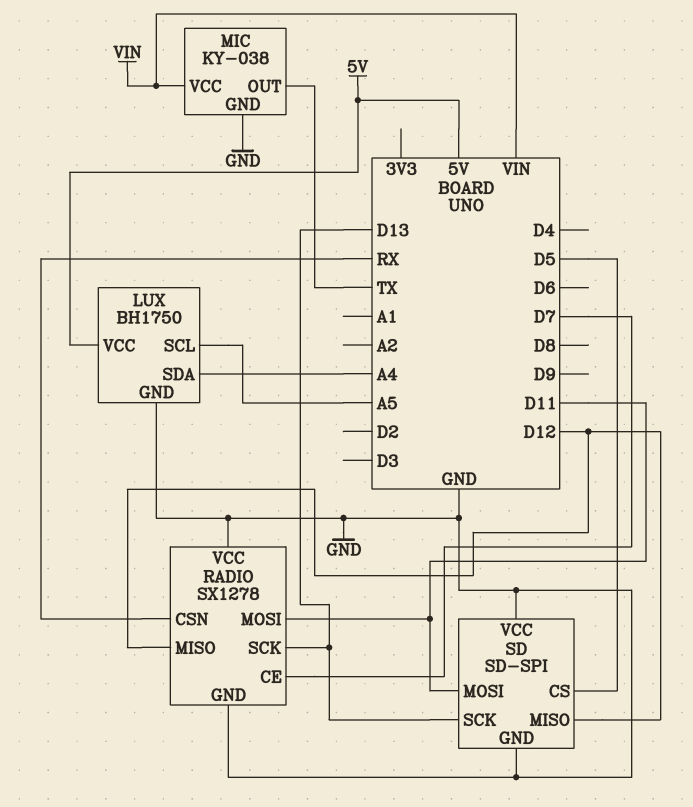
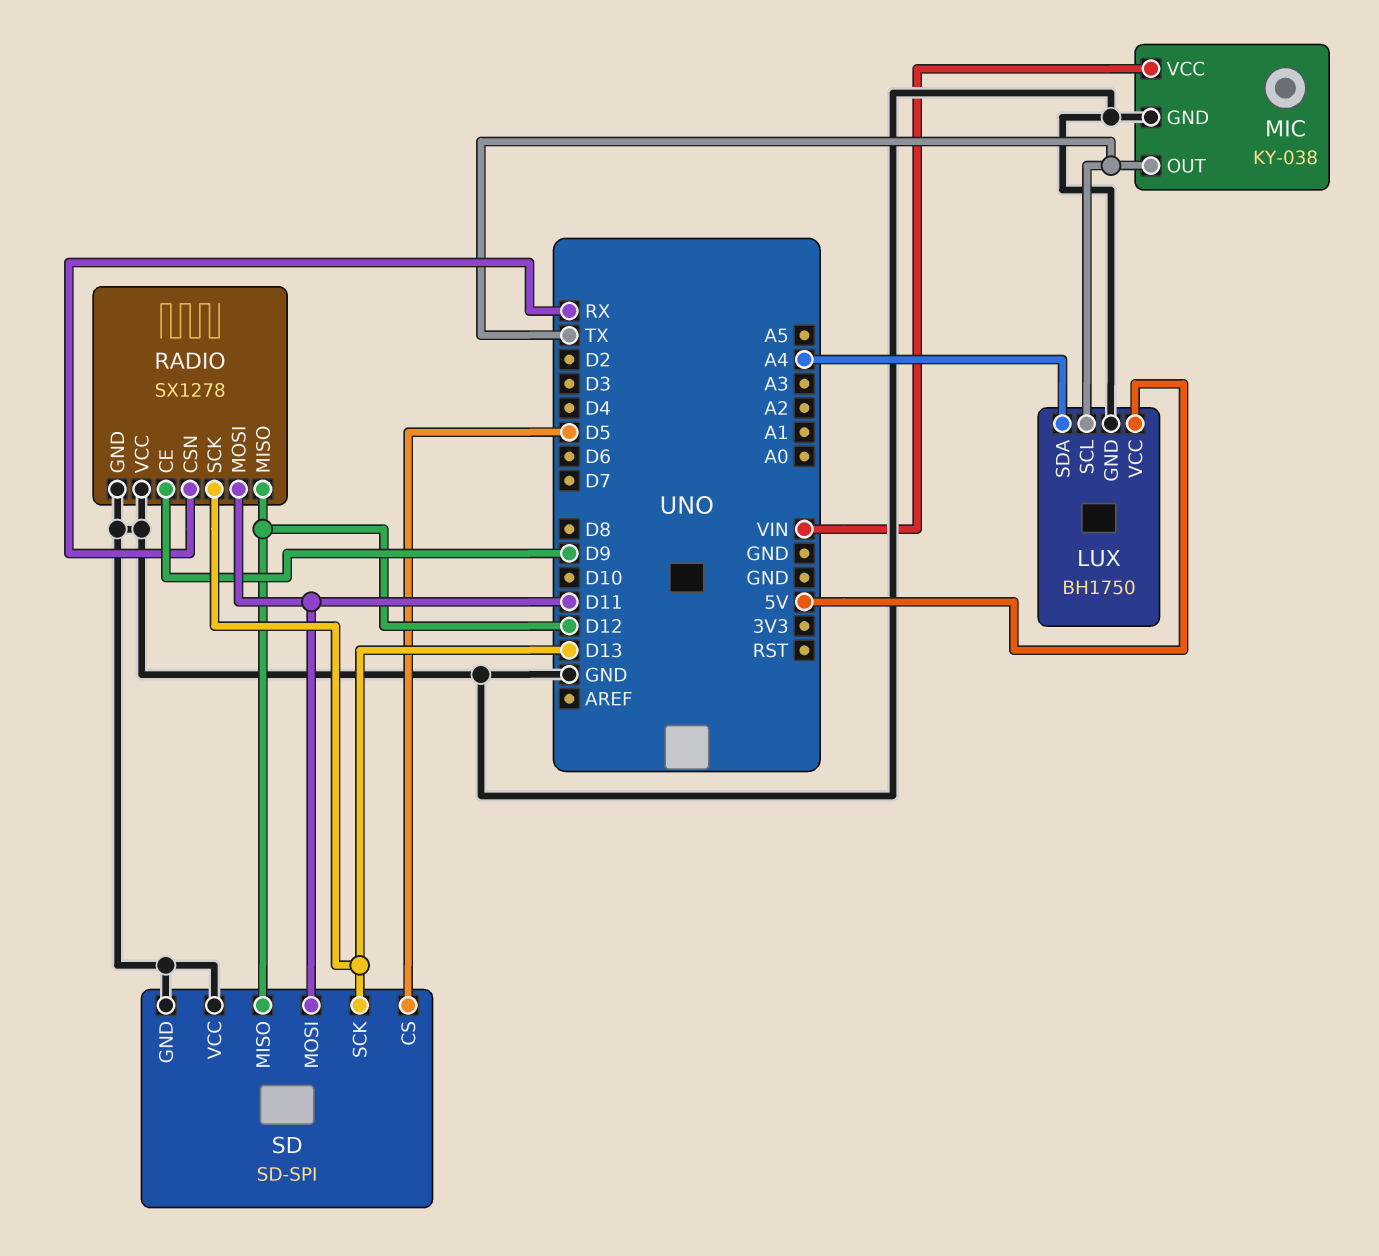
LUX pin SCL: A5 -> TX
RADIO pin CE: D7 -> D9

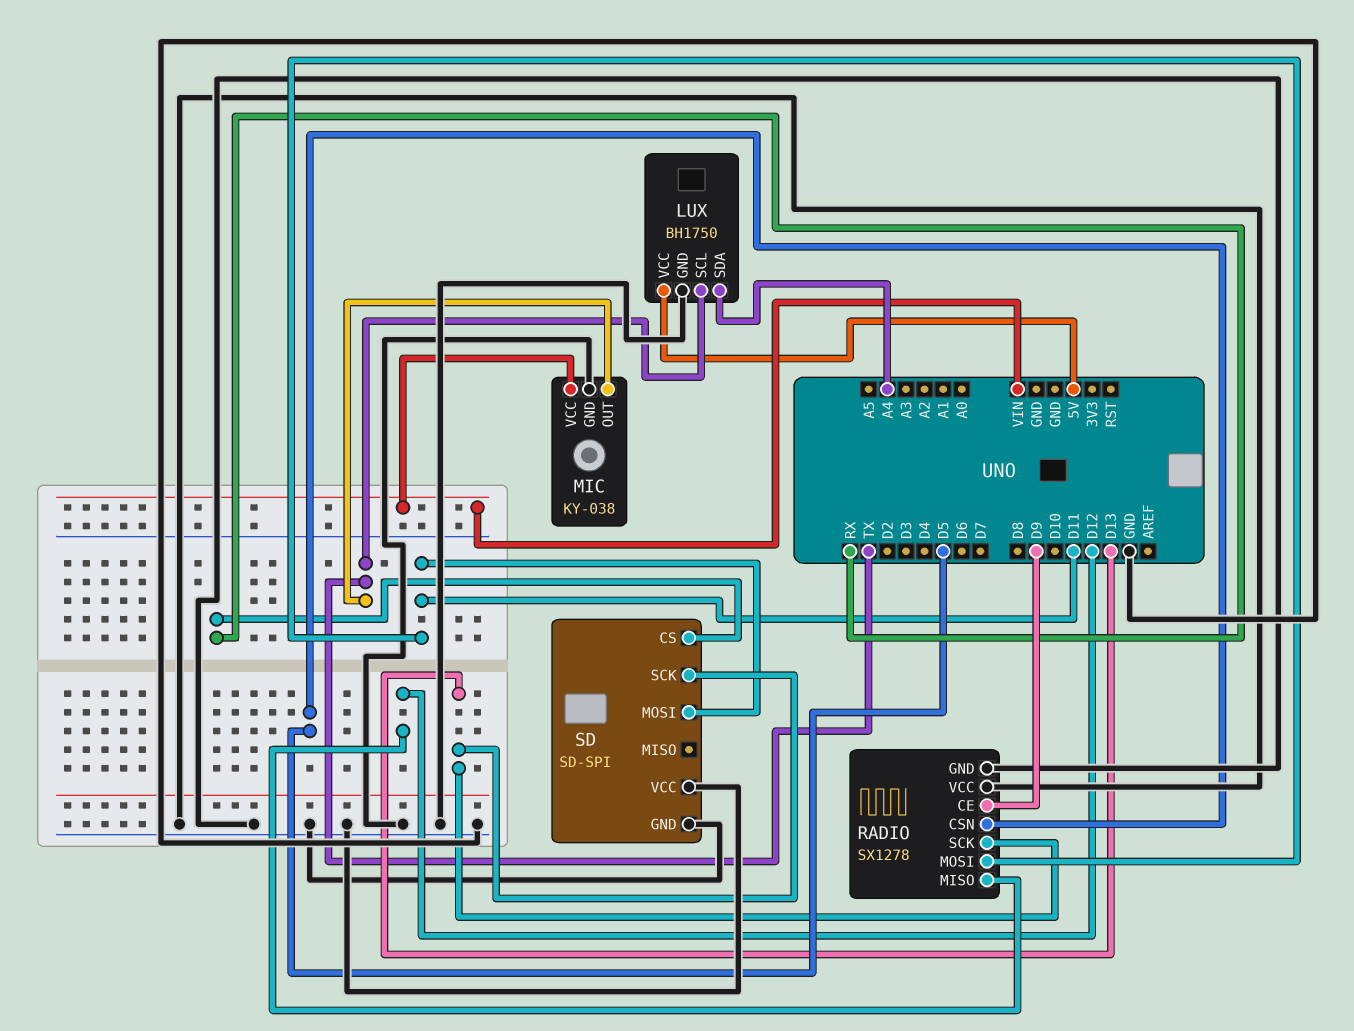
RADIO pin CSN: RX -> D5
SD pin CS: D5 -> RX
SD pin MISO: D12 -> none

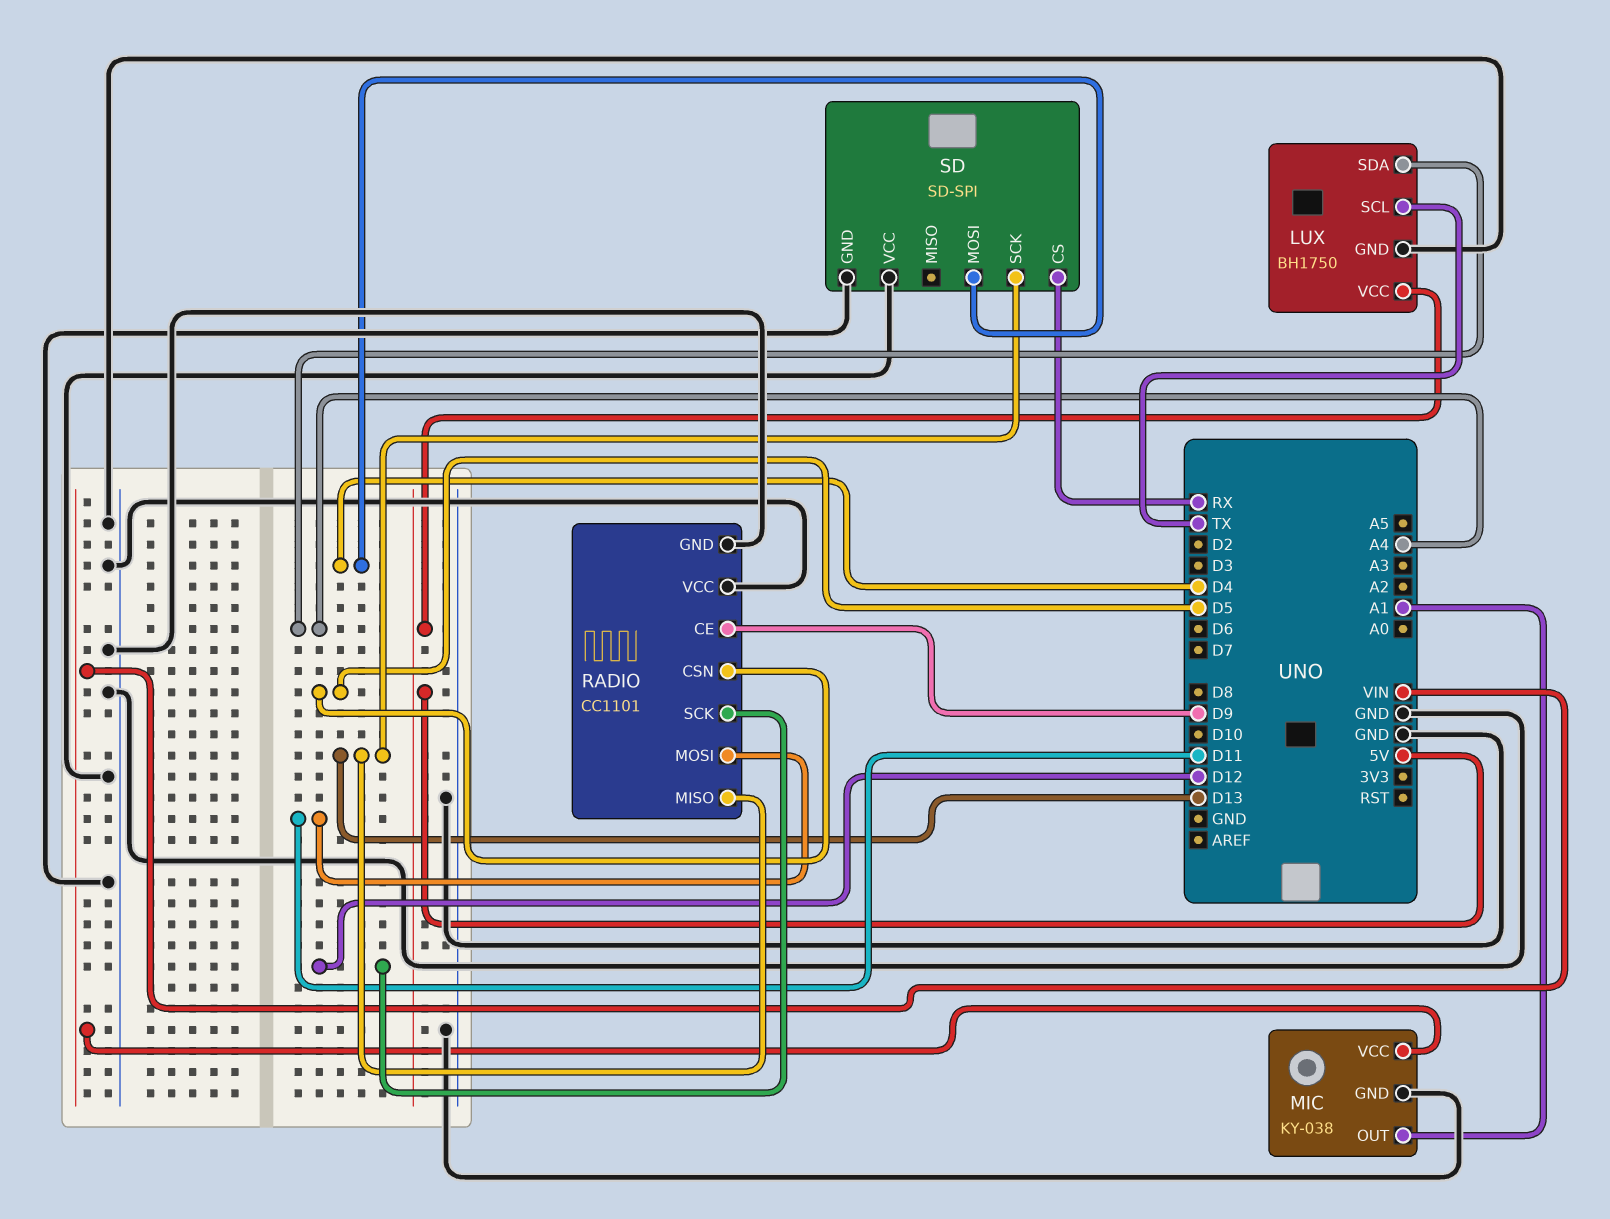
MIC pin OUT: TX -> A1
RADIO: SX1278 -> CC1101
RADIO pin MISO: D12 -> D13
RADIO pin SCK: D13 -> D12
SD pin MOSI: D11 -> D4

